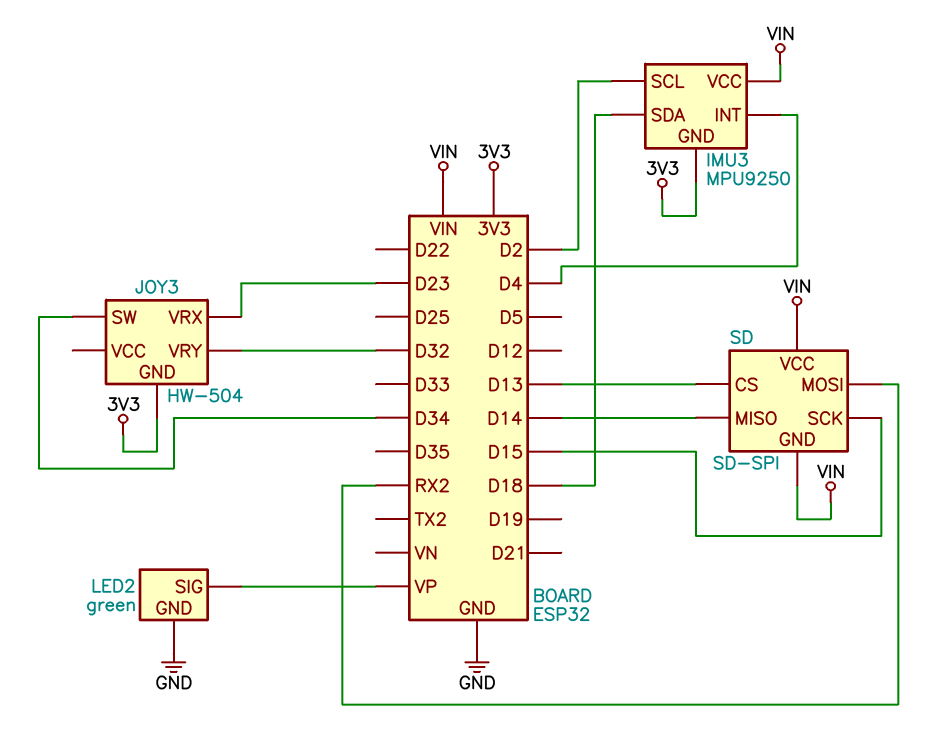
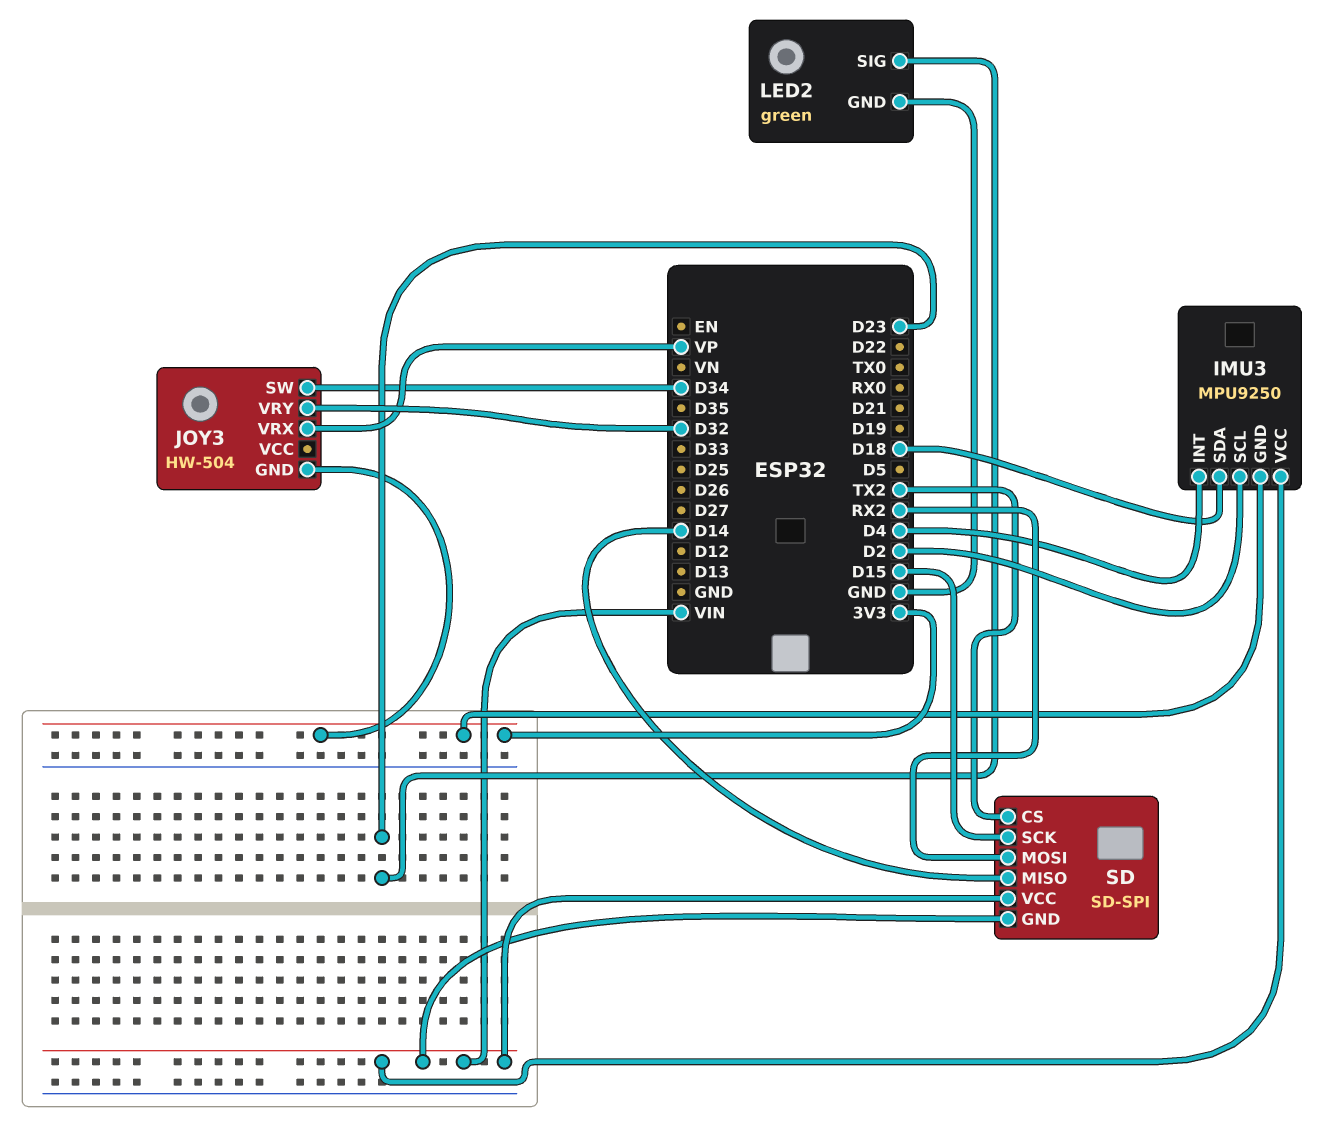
JOY3 pin VRX: D23 -> VP
LED2 pin SIG: VP -> D23
SD pin CS: D13 -> TX2

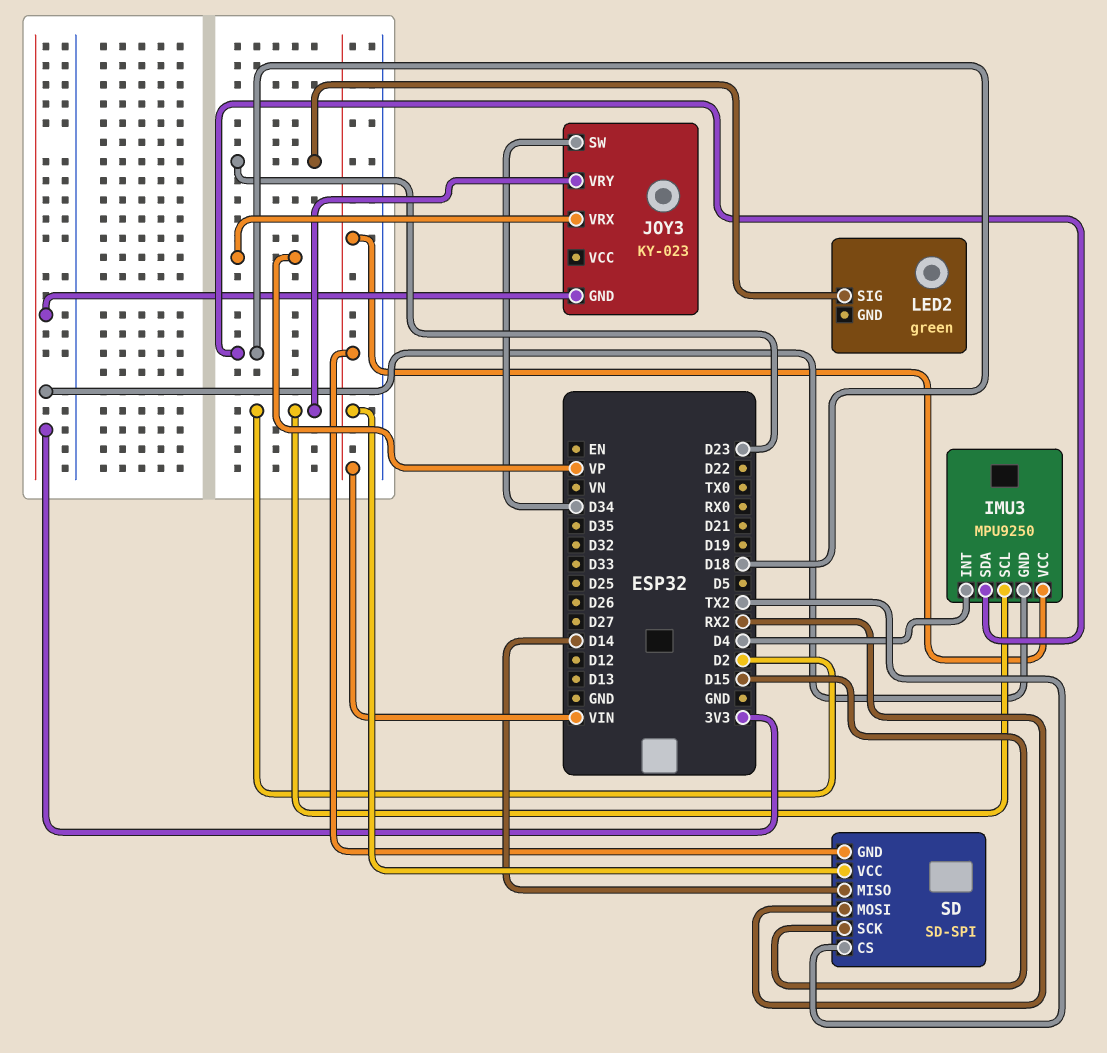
JOY3: HW-504 -> KY-023
JOY3 pin VRY: D32 -> D2
LED2 pin GND: GND -> none

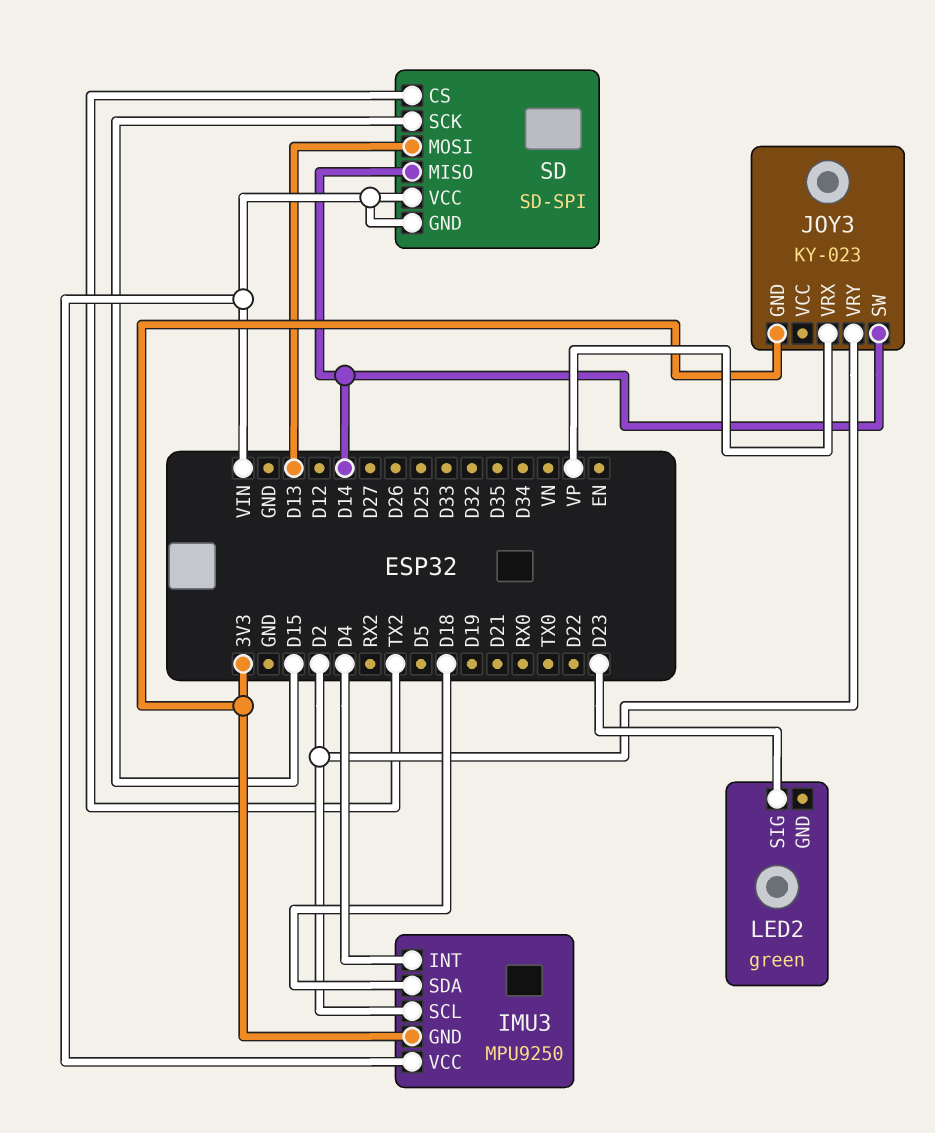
JOY3 pin SW: D34 -> D14
SD pin MOSI: RX2 -> D13

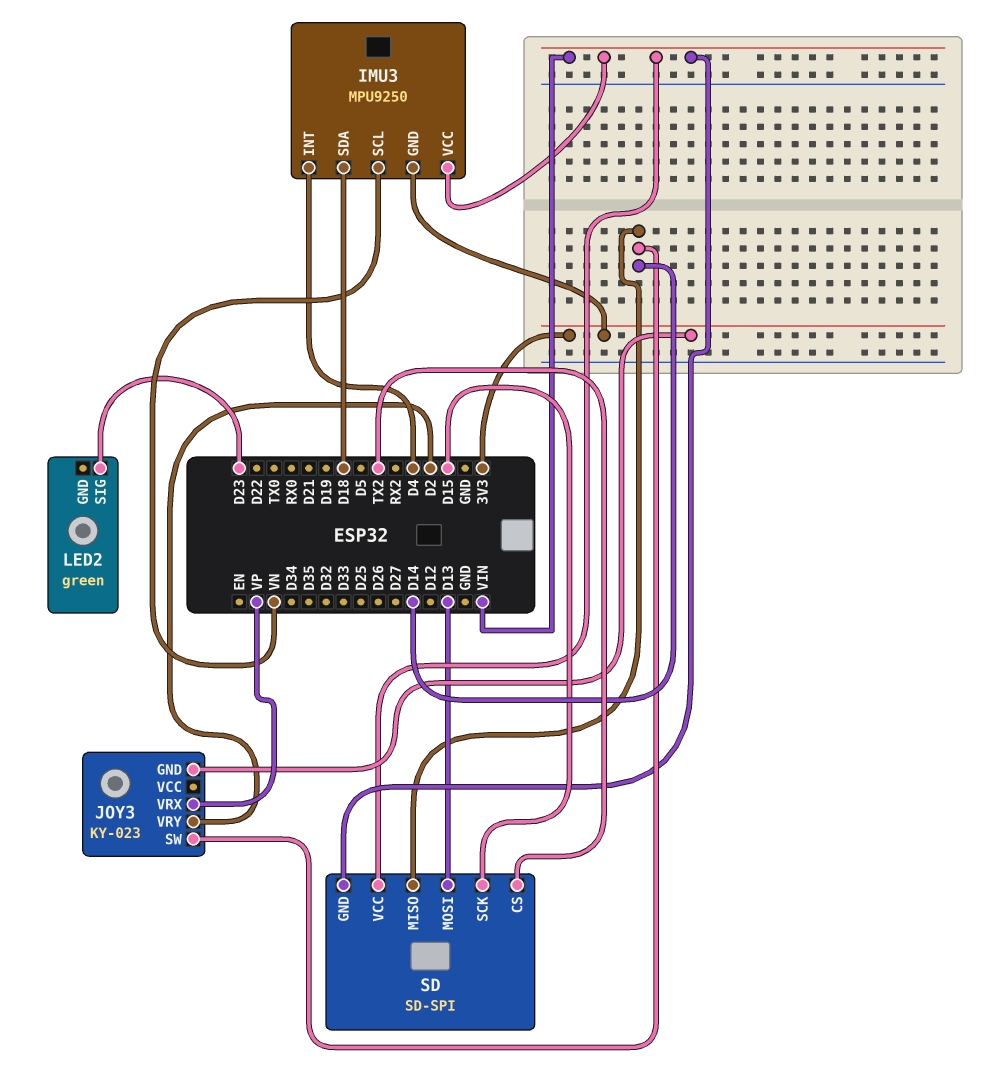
IMU3 pin SCL: D2 -> VN

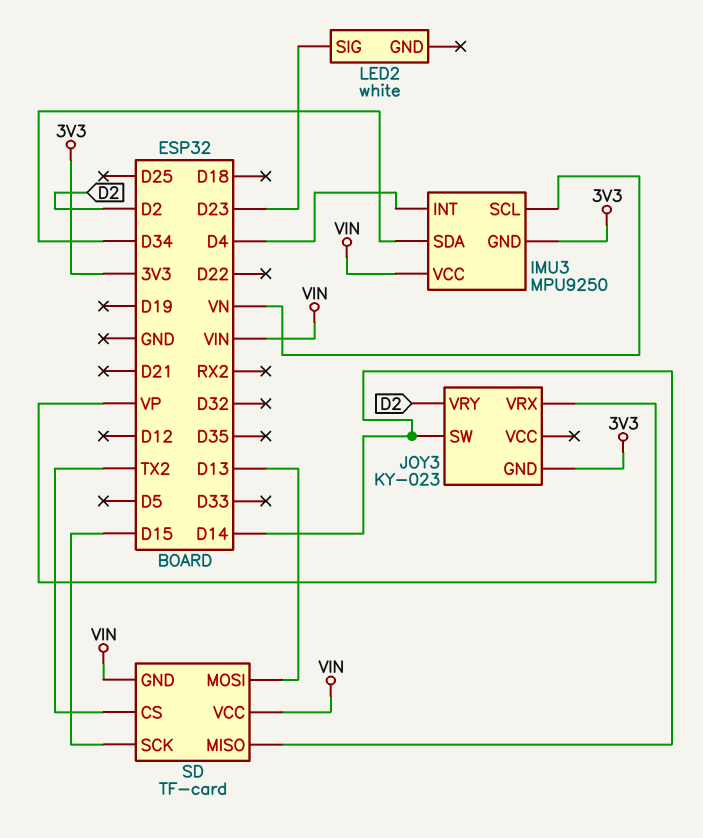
IMU3 pin SDA: D18 -> D34
LED2: green -> white
SD: SD-SPI -> TF-card

